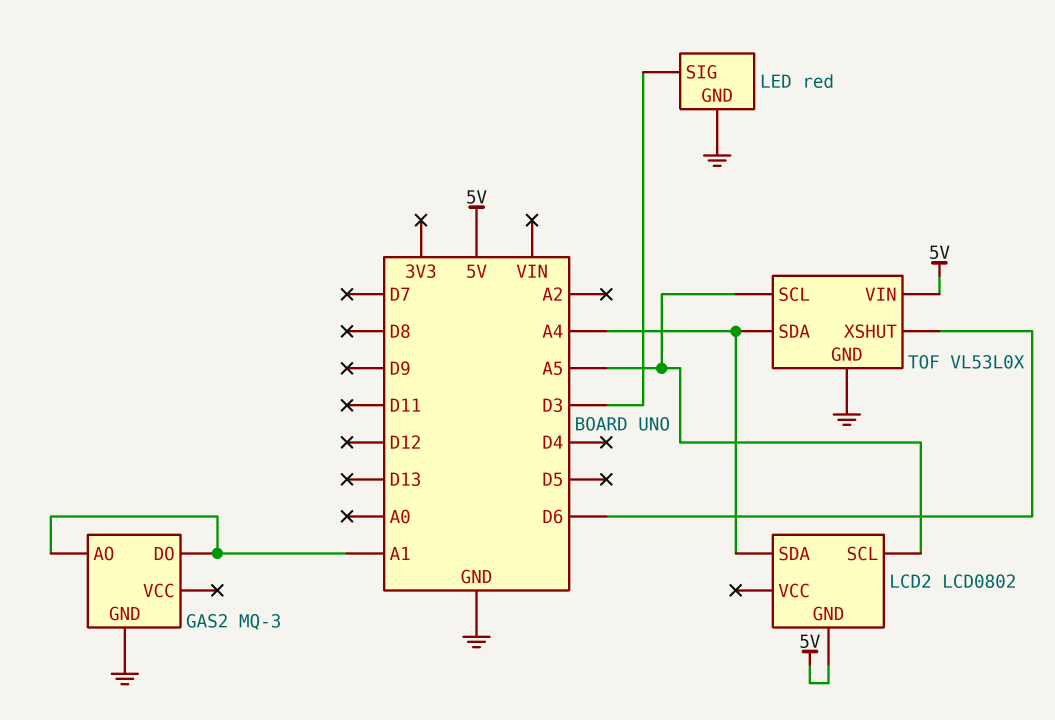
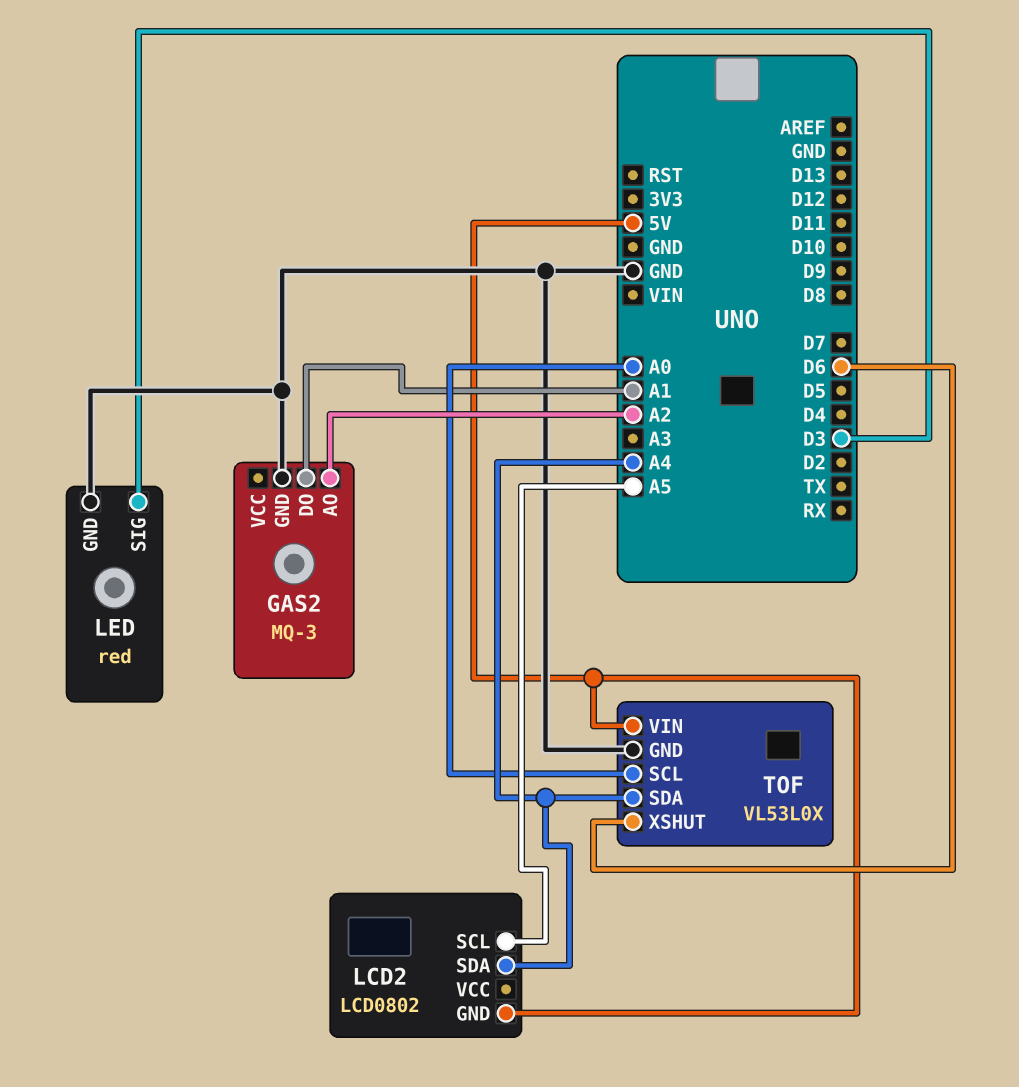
GAS2 pin AO: A1 -> A2
TOF pin SCL: A5 -> A0

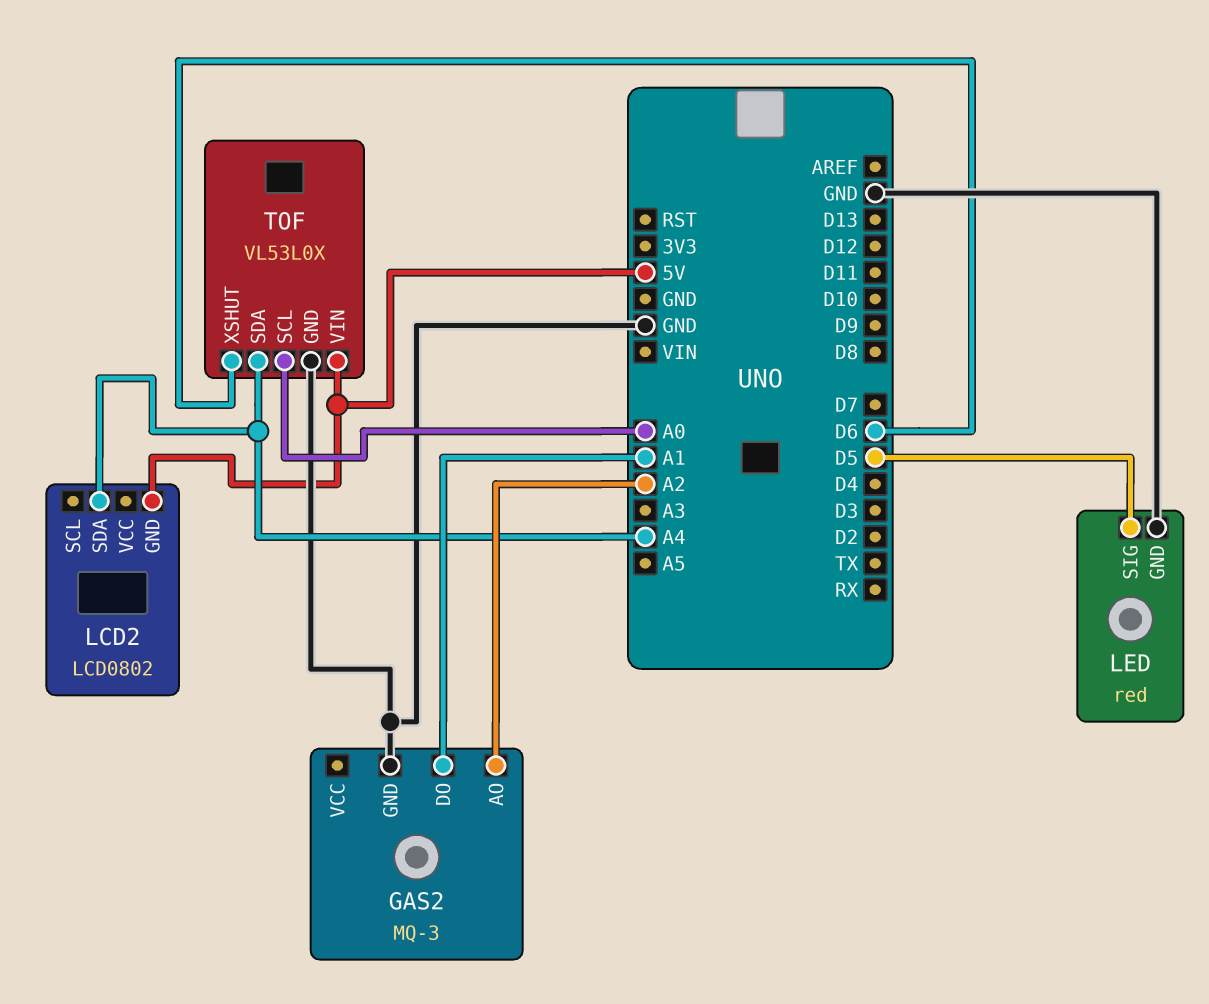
LCD2 pin SCL: A5 -> none
LED pin SIG: D3 -> D5

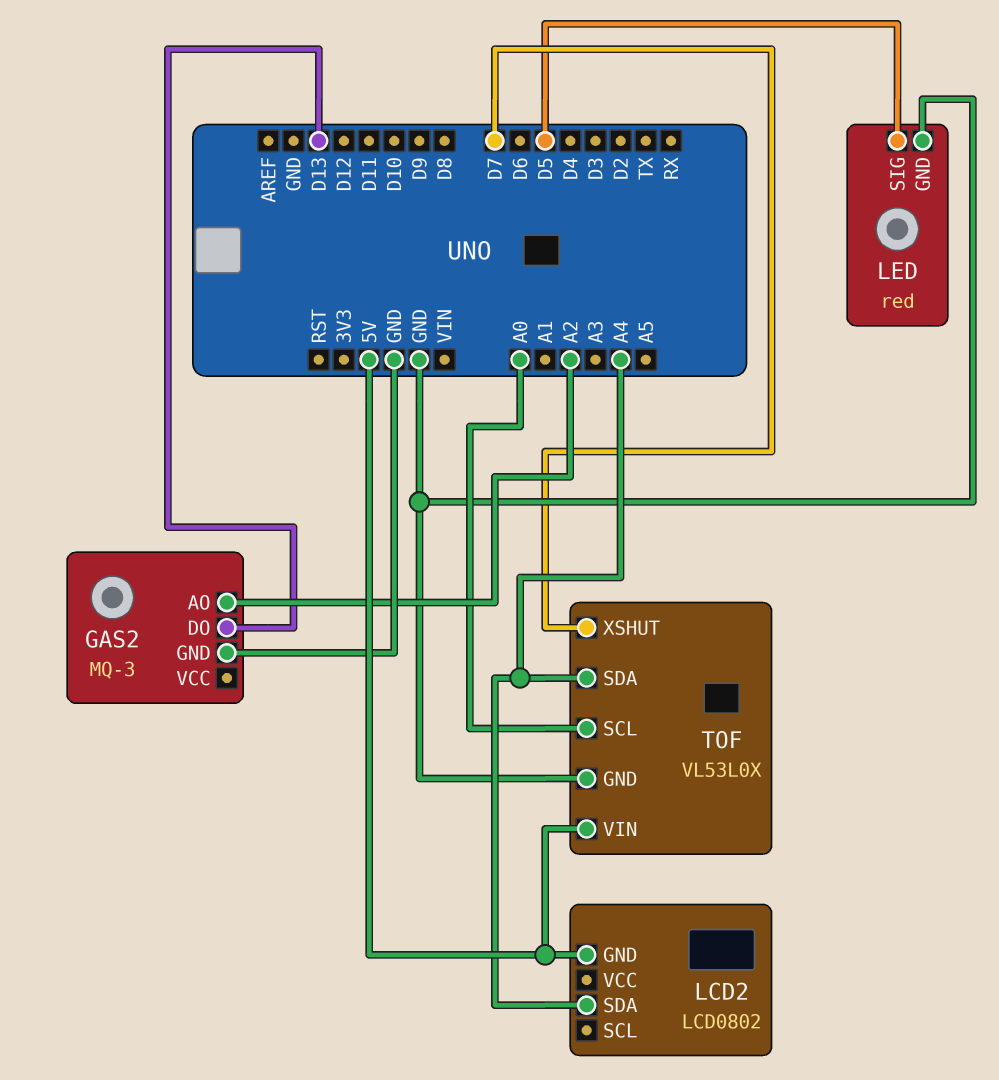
GAS2 pin DO: A1 -> D13
TOF pin XSHUT: D6 -> D7

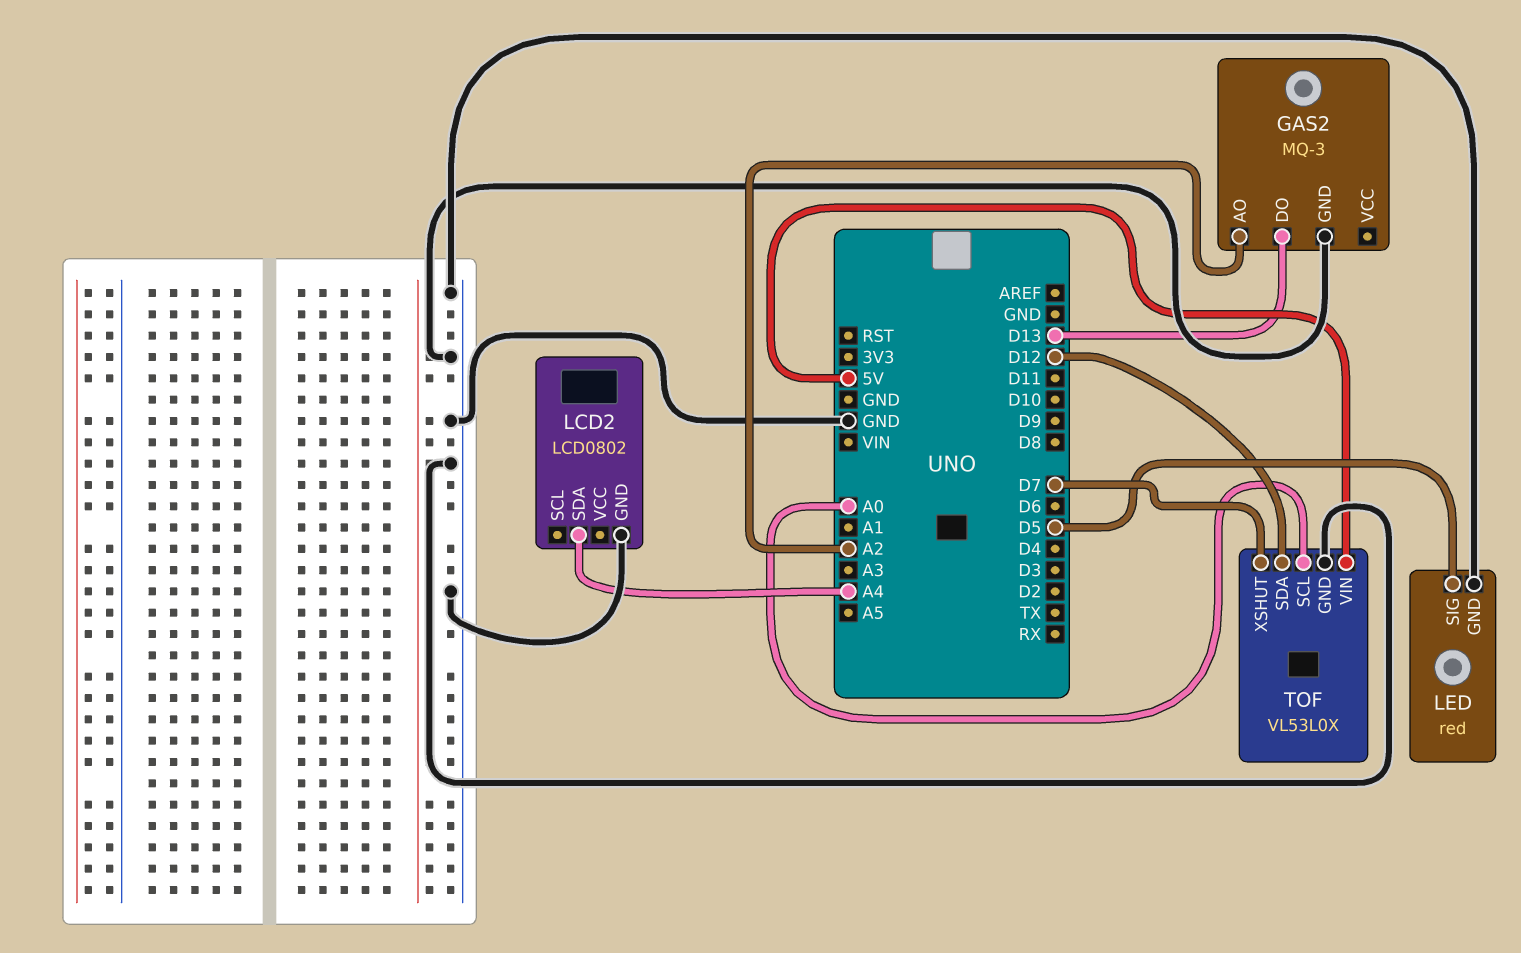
LCD2 pin GND: 5V -> GND
TOF pin SDA: A4 -> D12

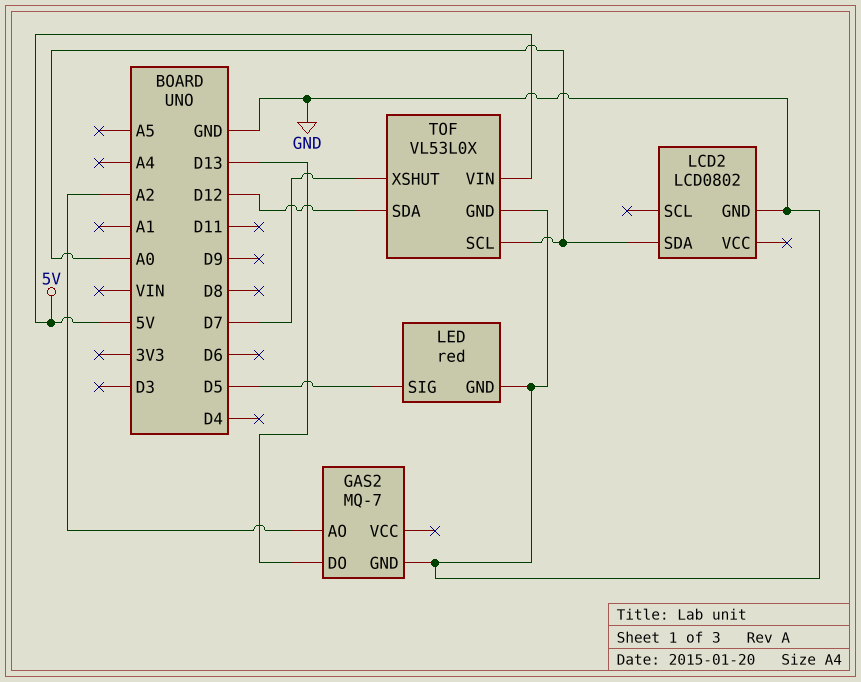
GAS2: MQ-3 -> MQ-7
LCD2 pin SDA: A4 -> A0

